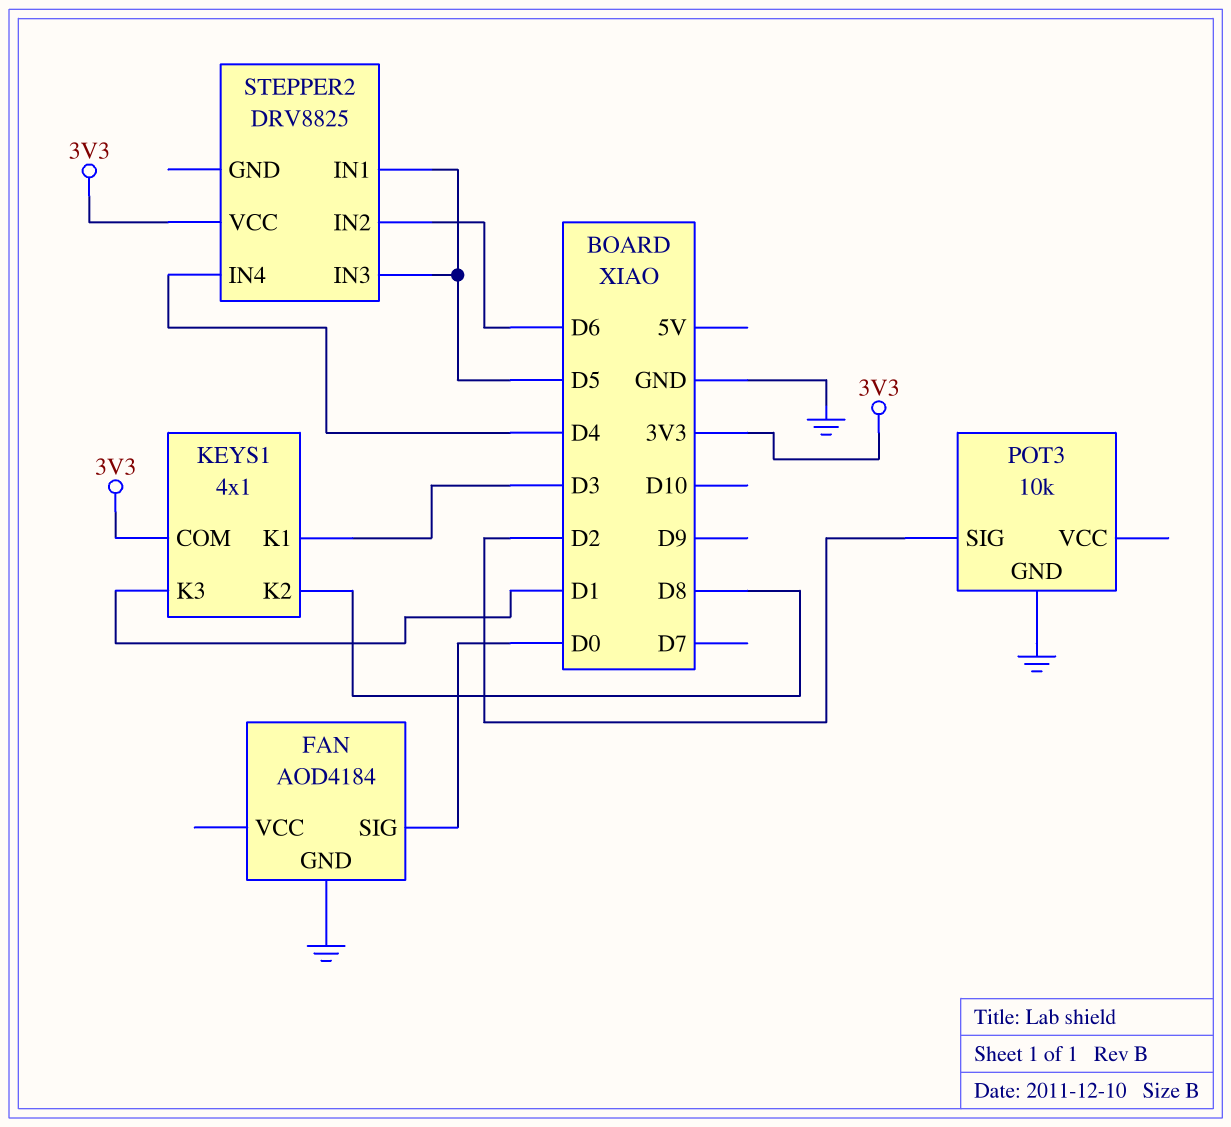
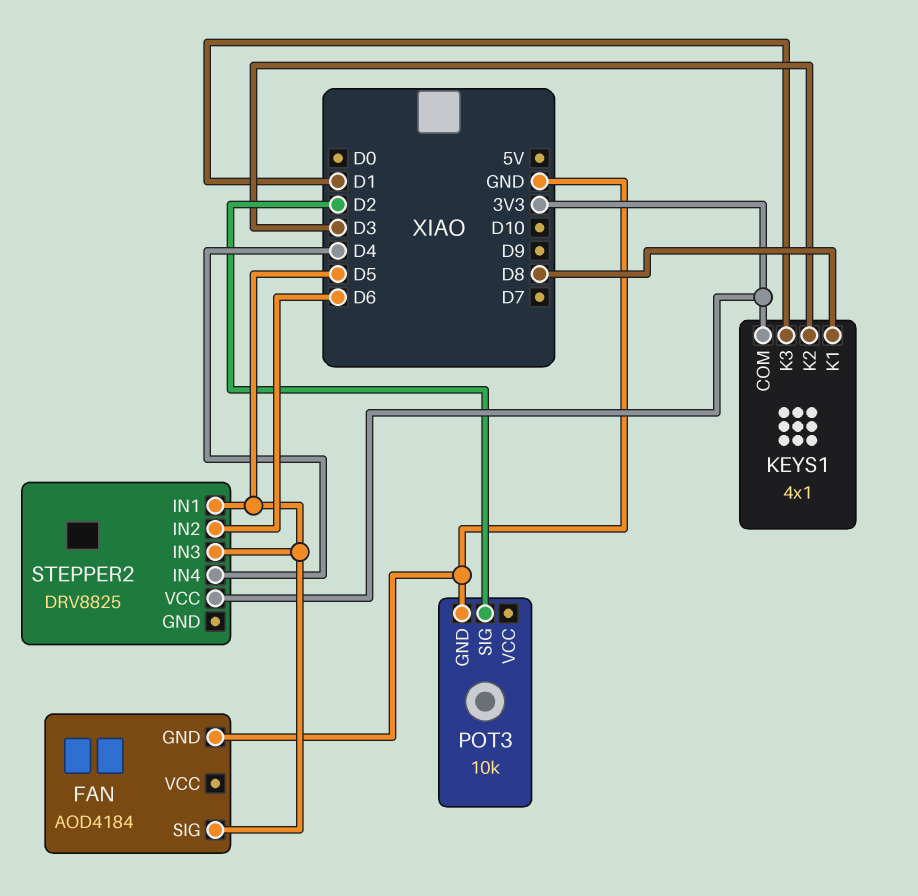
FAN pin SIG: D0 -> D5
KEYS1 pin K1: D3 -> D8
KEYS1 pin K2: D8 -> D3

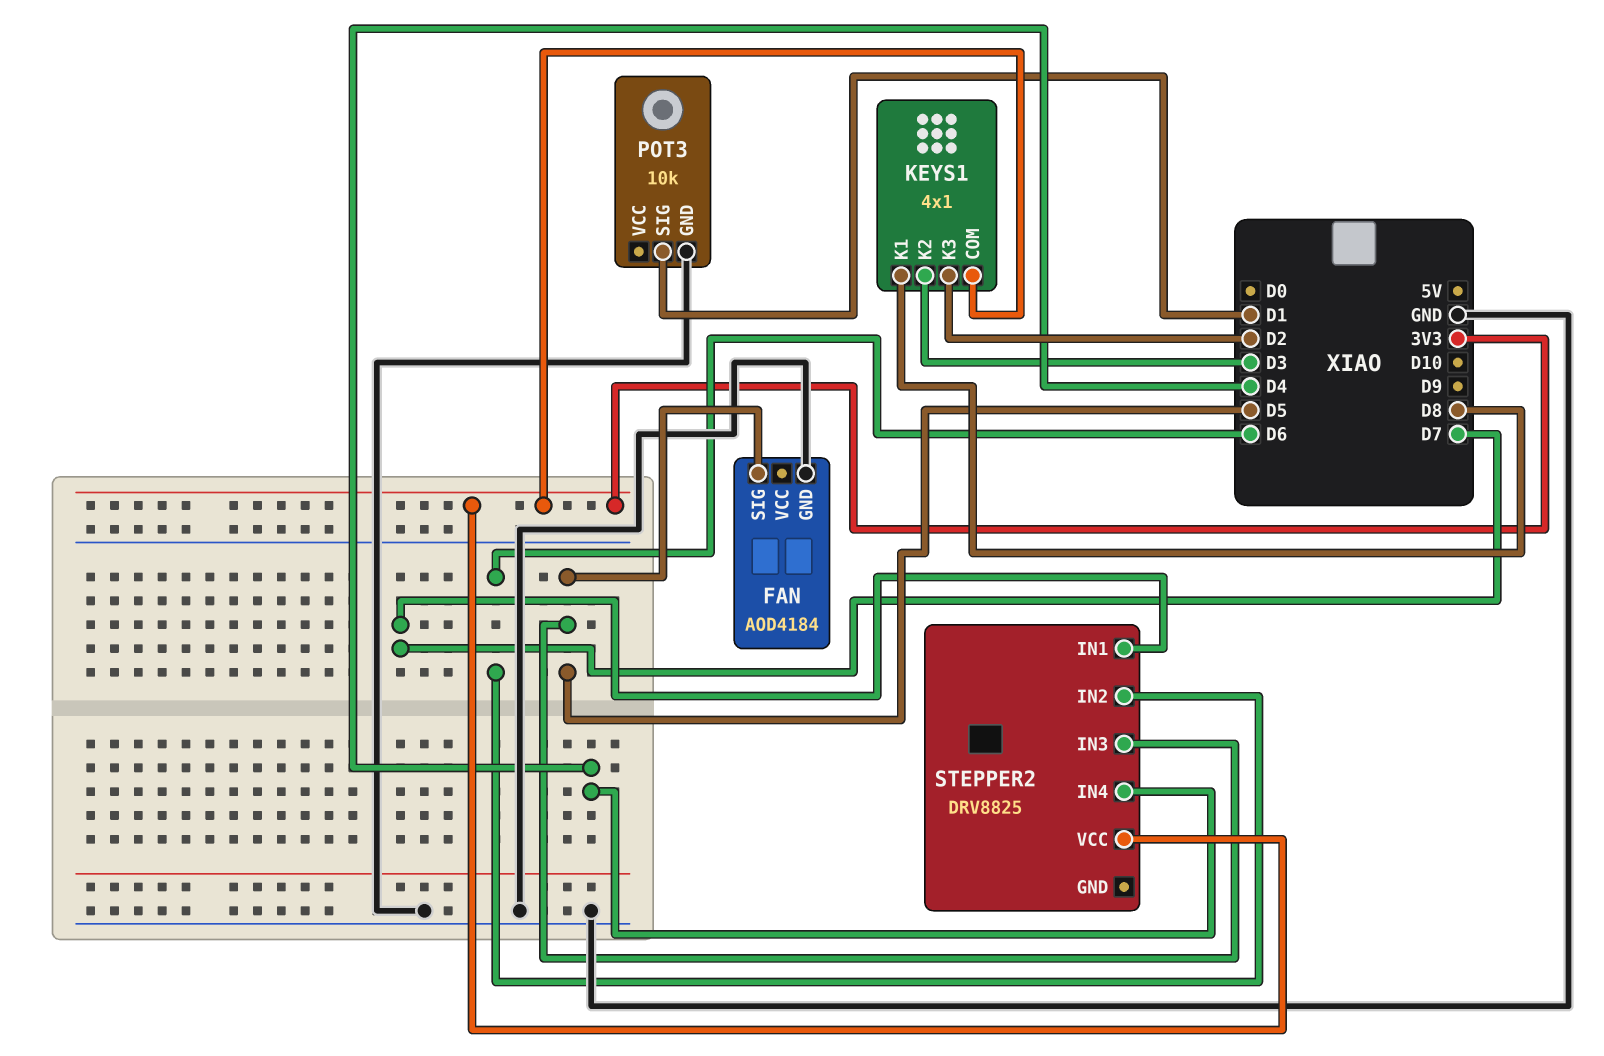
KEYS1 pin K3: D1 -> D2
POT3 pin SIG: D2 -> D1
STEPPER2 pin IN1: D5 -> D7

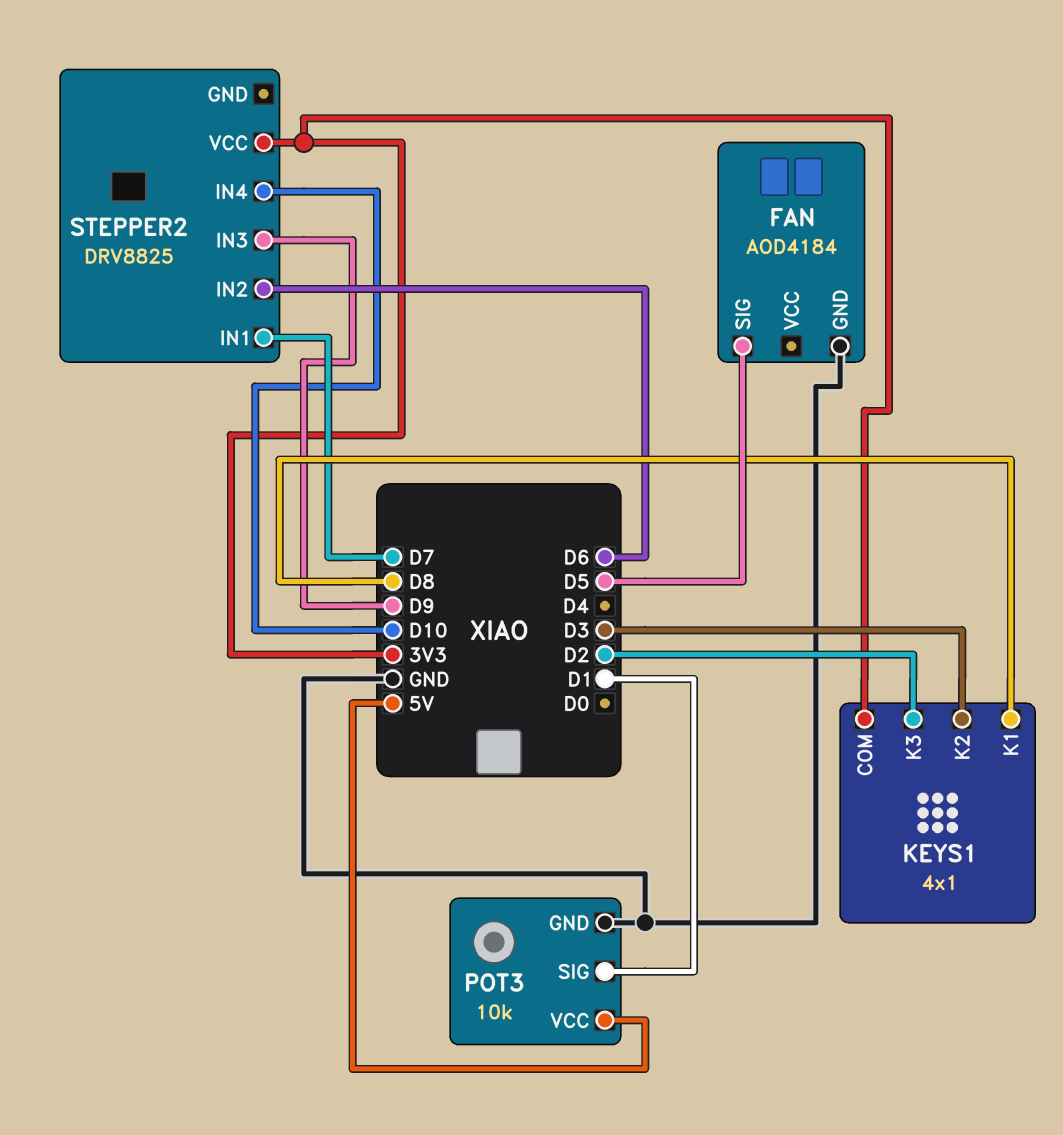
POT3 pin VCC: none -> 5V
STEPPER2 pin IN3: D5 -> D9
STEPPER2 pin IN4: D4 -> D10

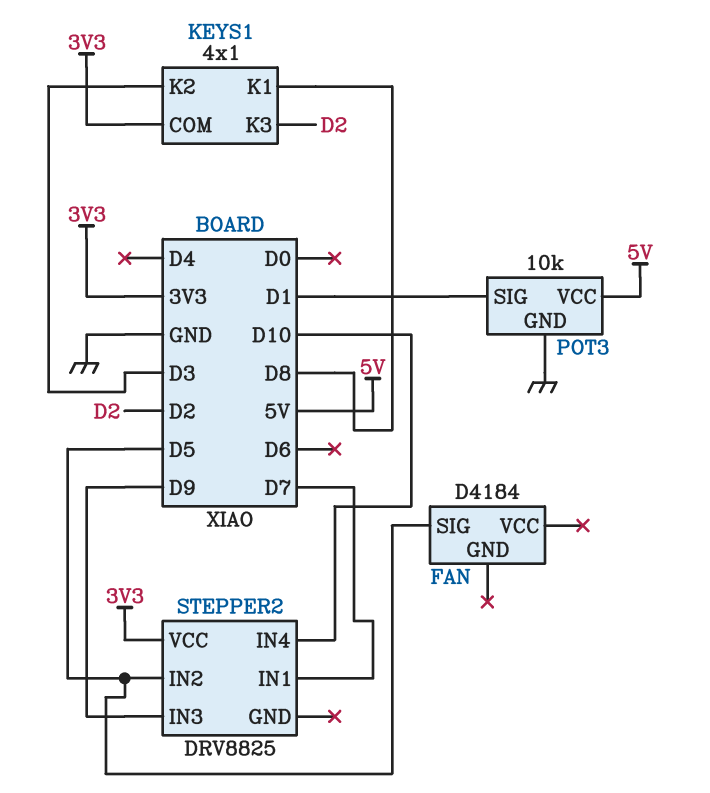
FAN: AOD4184 -> D4184
FAN pin GND: GND -> none
STEPPER2 pin IN2: D6 -> D5

